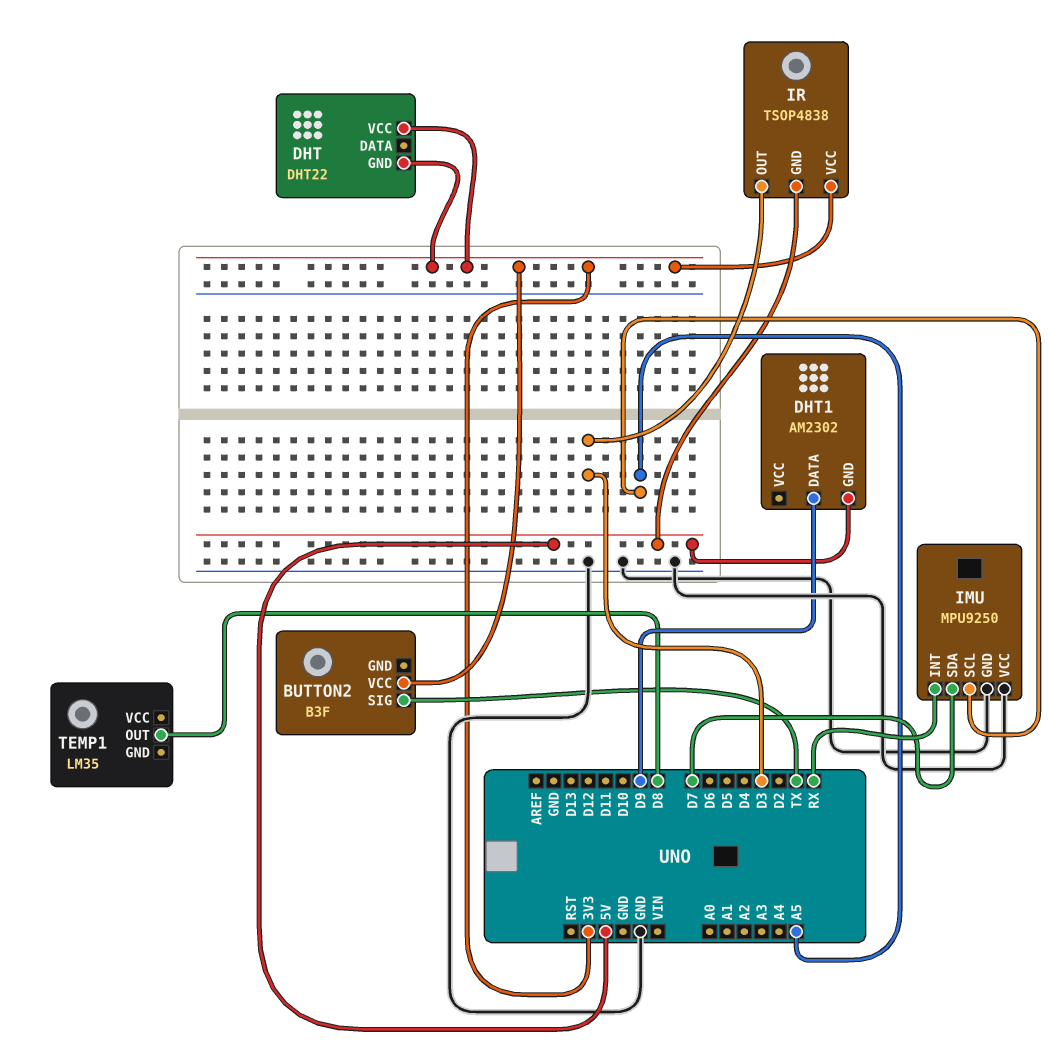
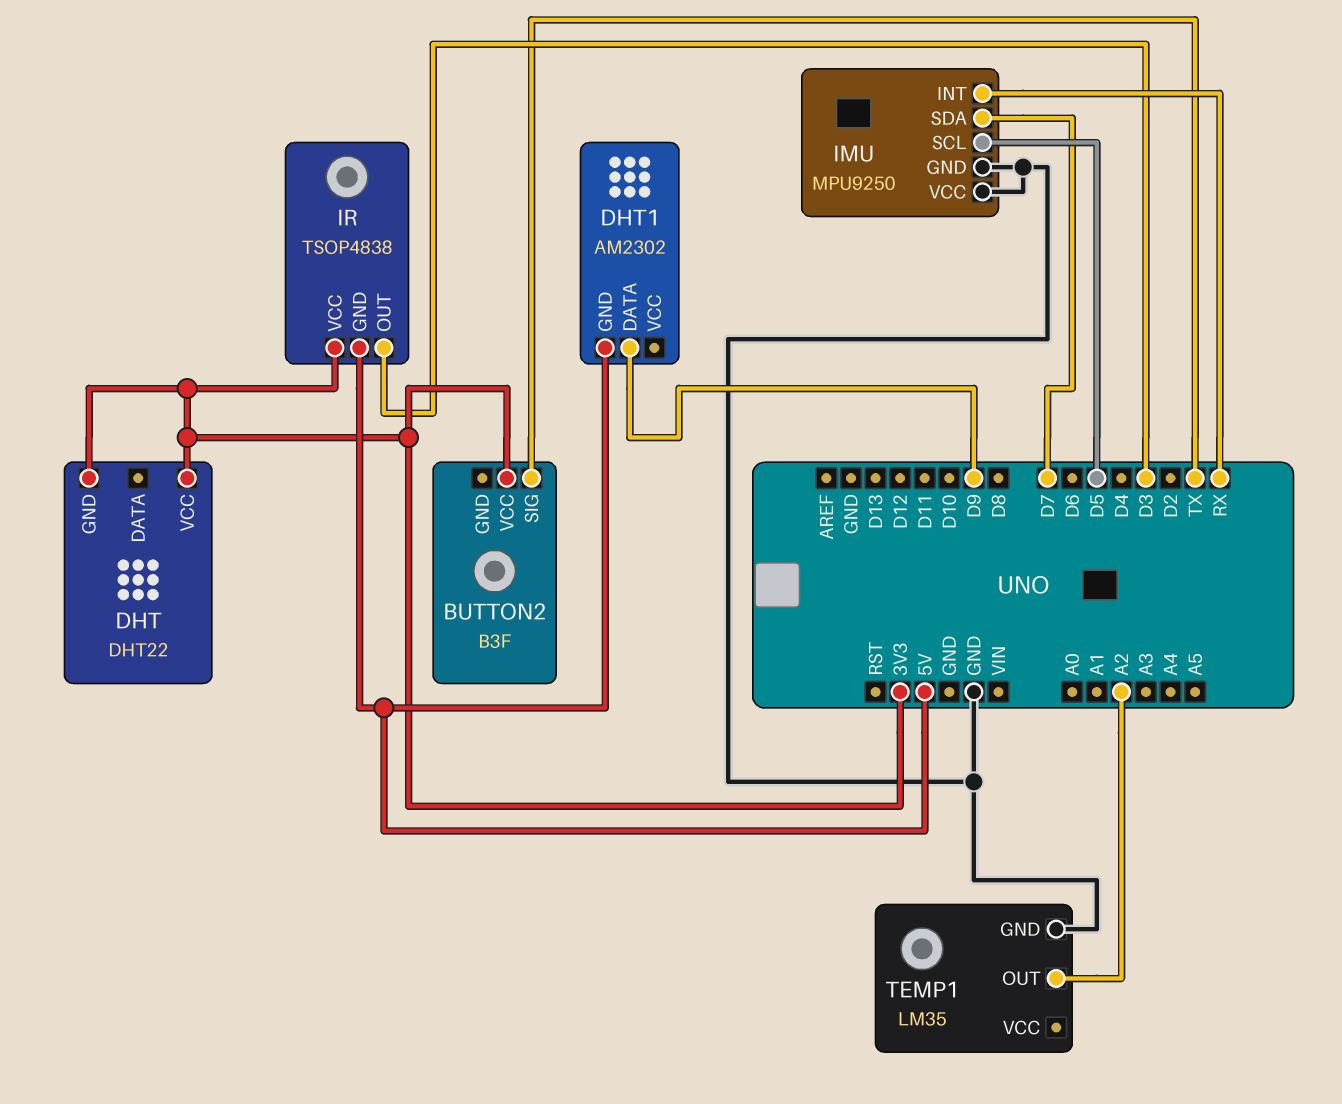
IMU pin SCL: A5 -> D5
TEMP1 pin GND: none -> GND
TEMP1 pin OUT: D8 -> A2

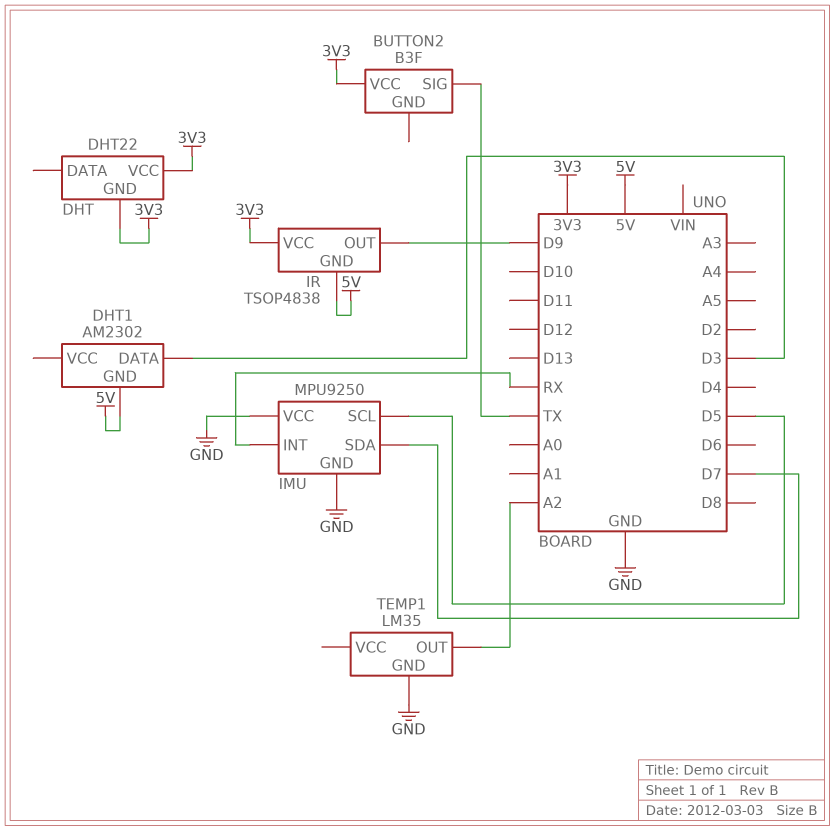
DHT1 pin DATA: D9 -> D3
IR pin OUT: D3 -> D9

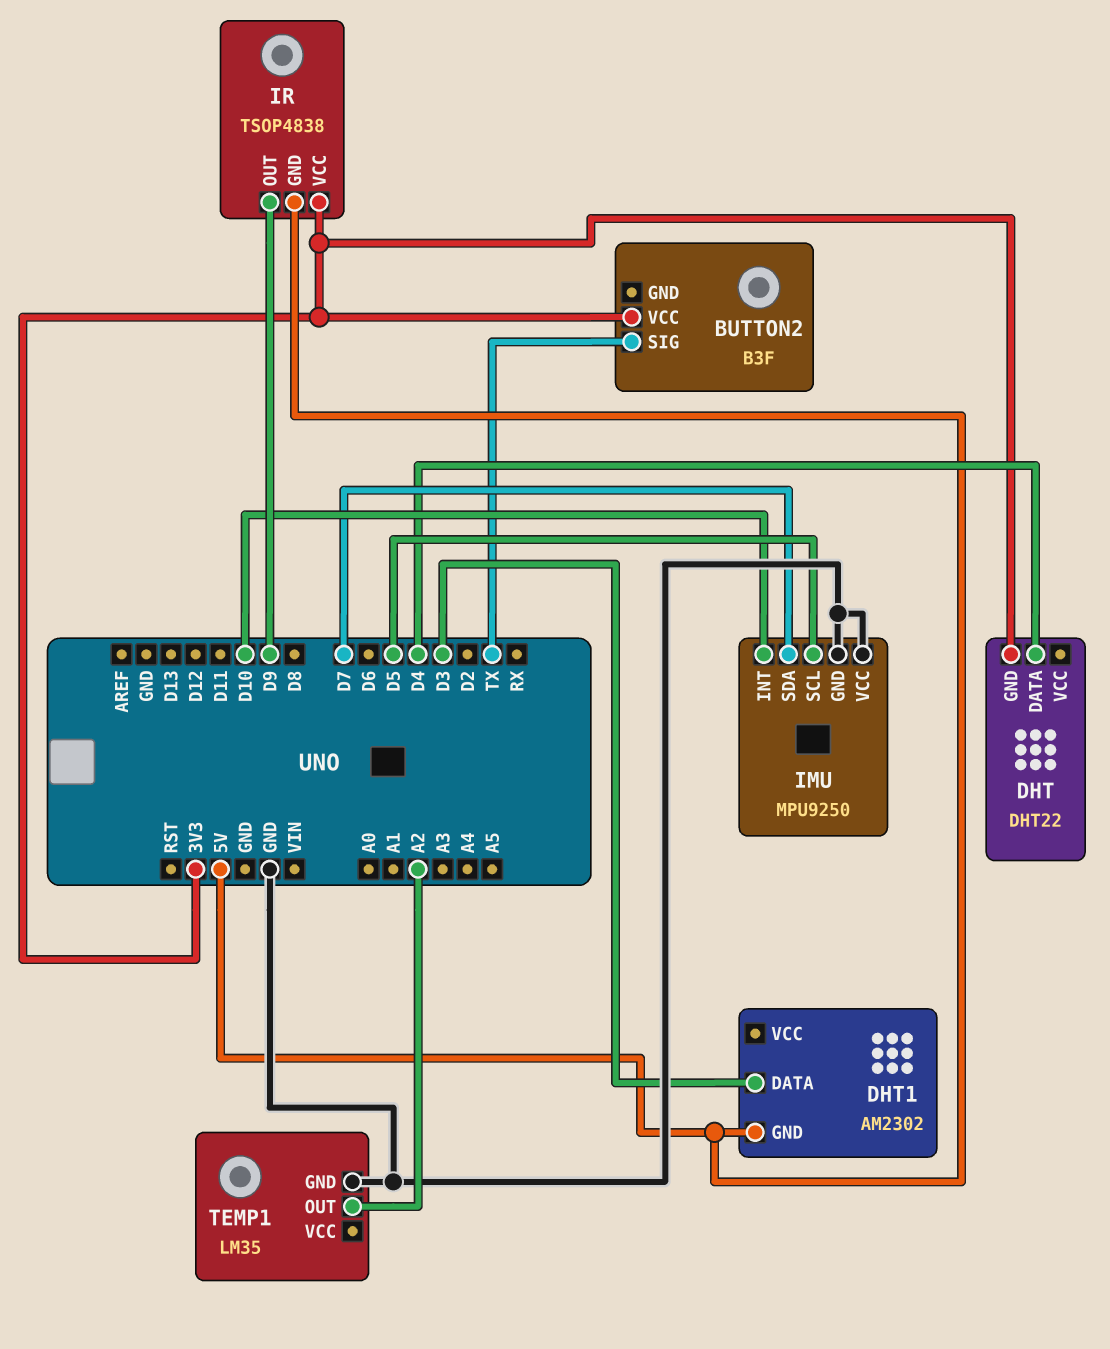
DHT pin DATA: none -> D4
DHT pin VCC: 3V3 -> none
IMU pin INT: RX -> D10

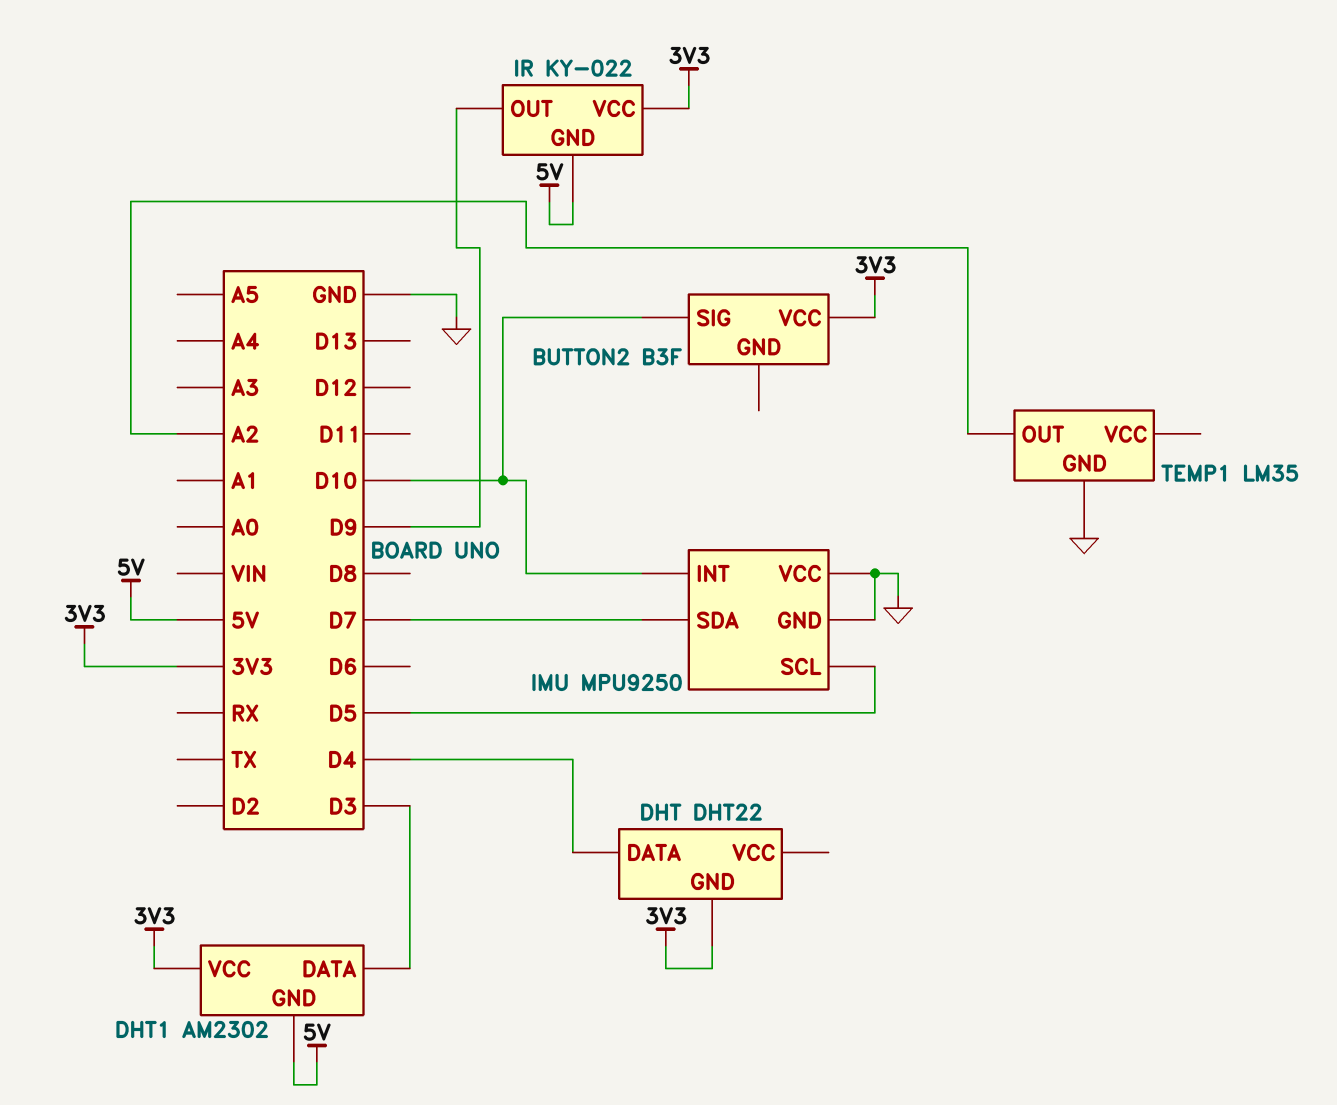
BUTTON2 pin SIG: TX -> D10
DHT1 pin VCC: none -> 3V3
IR: TSOP4838 -> KY-022

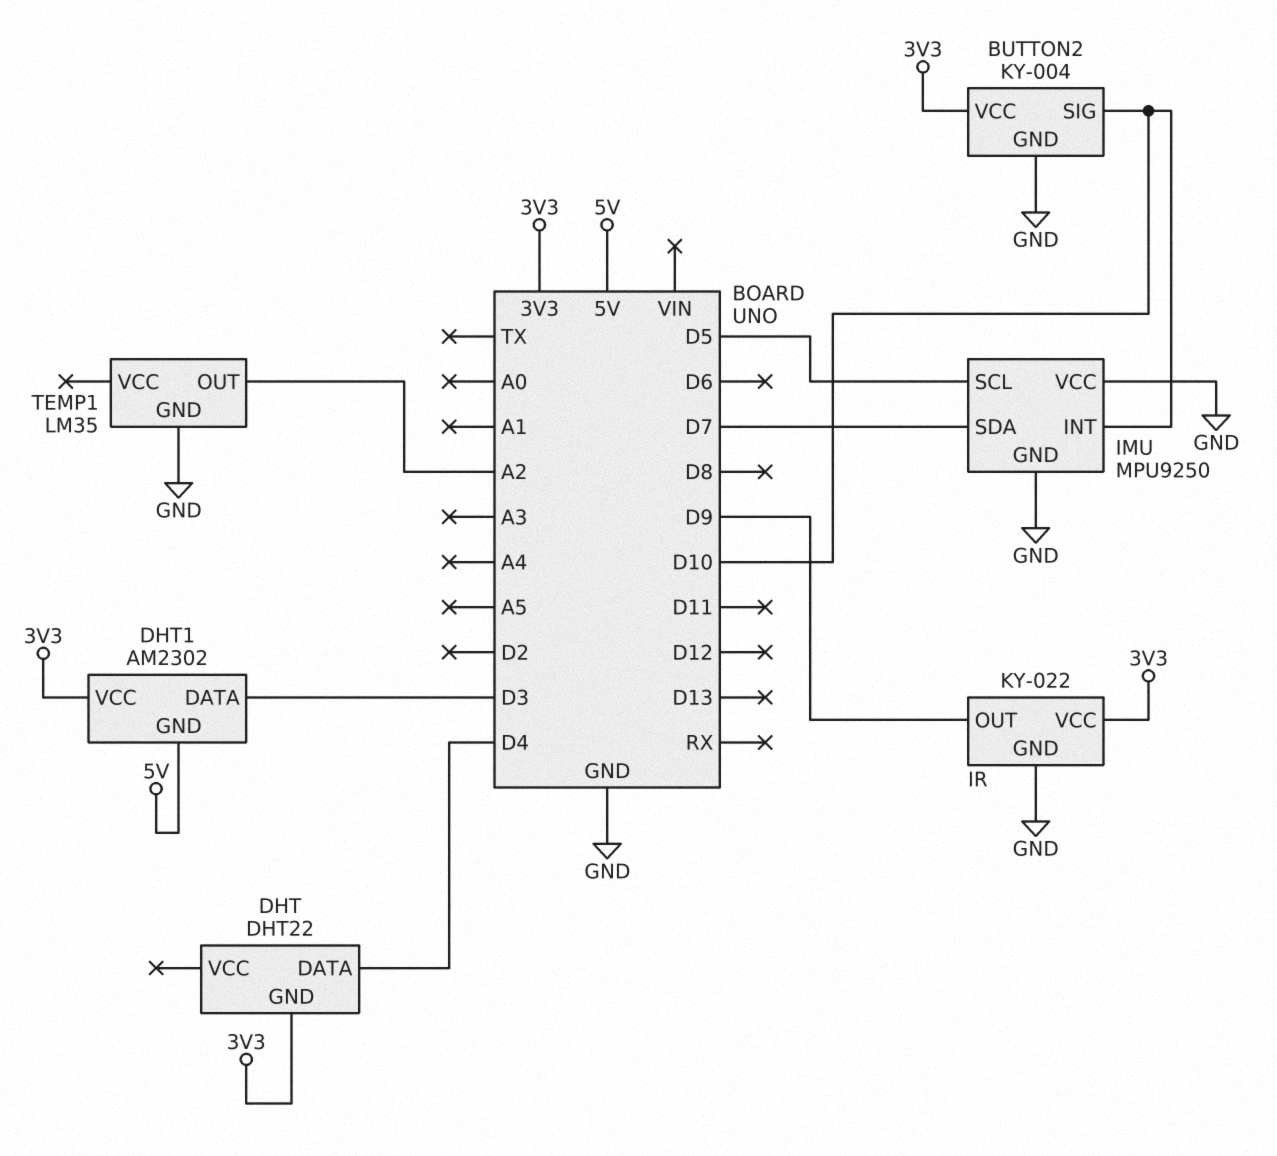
BUTTON2: B3F -> KY-004
BUTTON2 pin GND: none -> GND
IR pin GND: 5V -> GND

